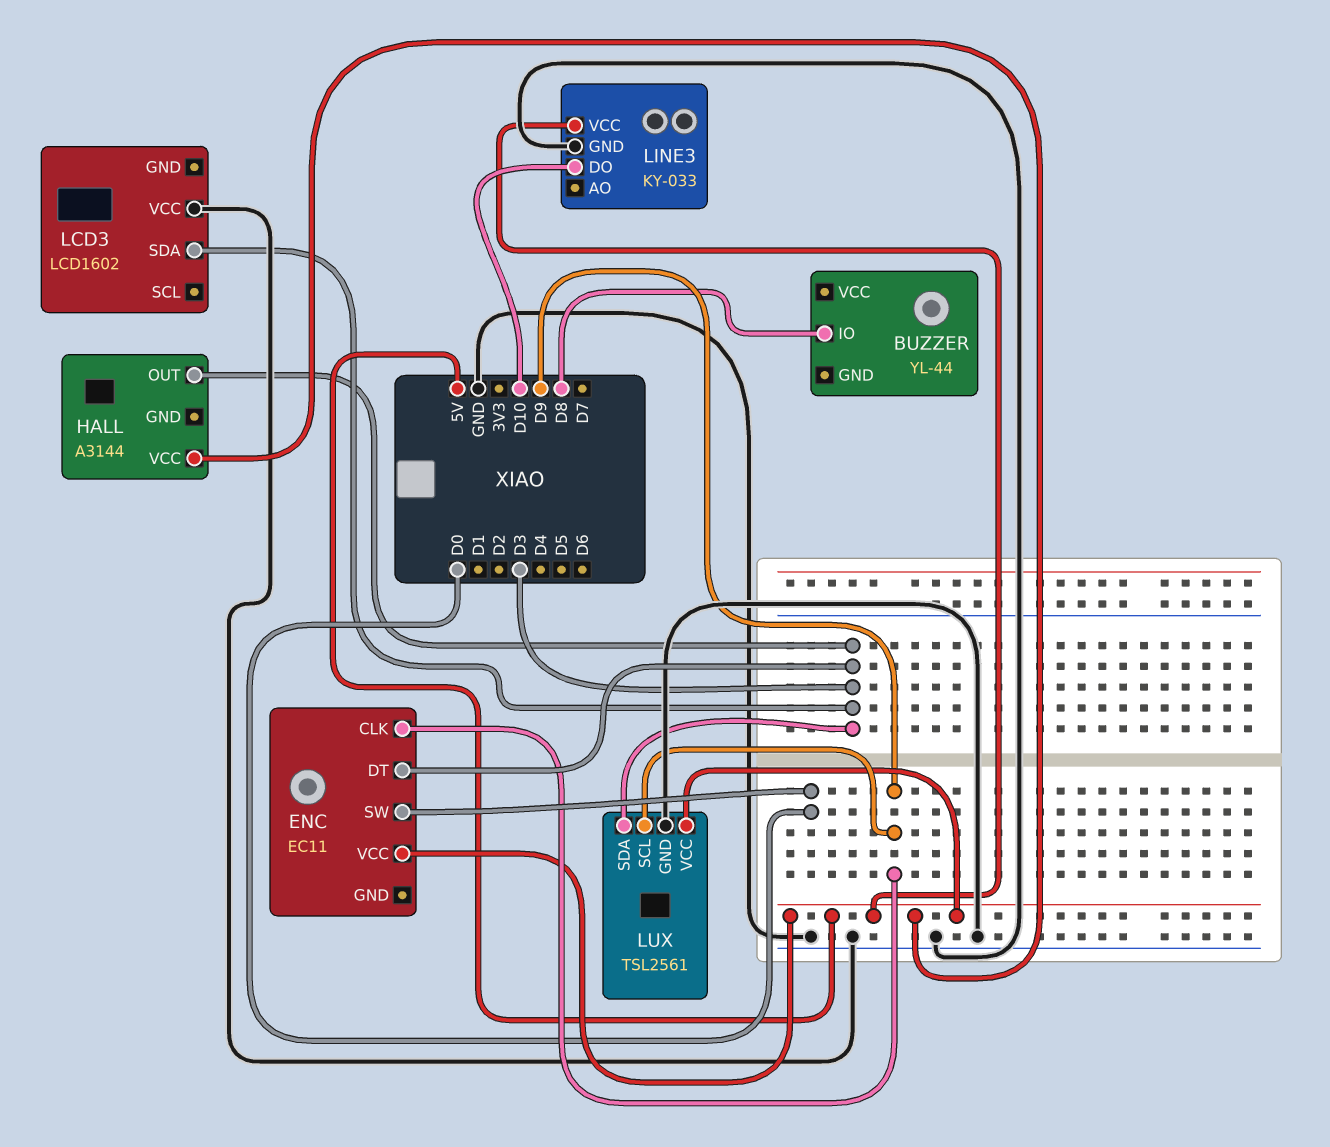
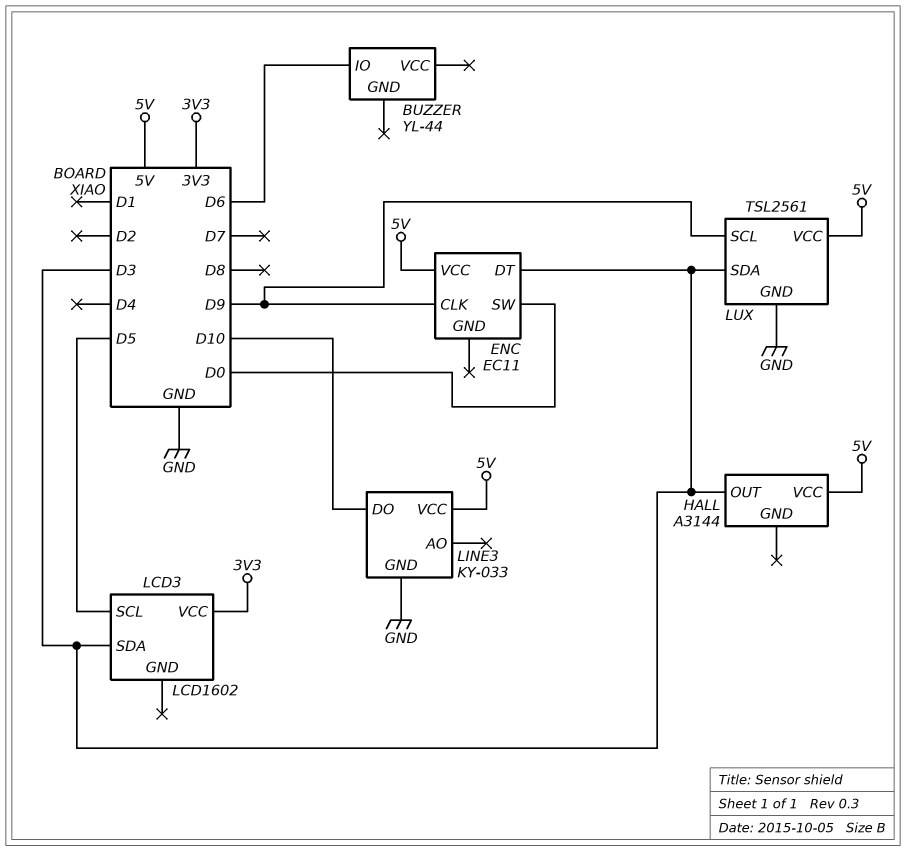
BUZZER pin IO: D8 -> D6
LCD3 pin SCL: none -> D5
LCD3 pin VCC: GND -> 3V3

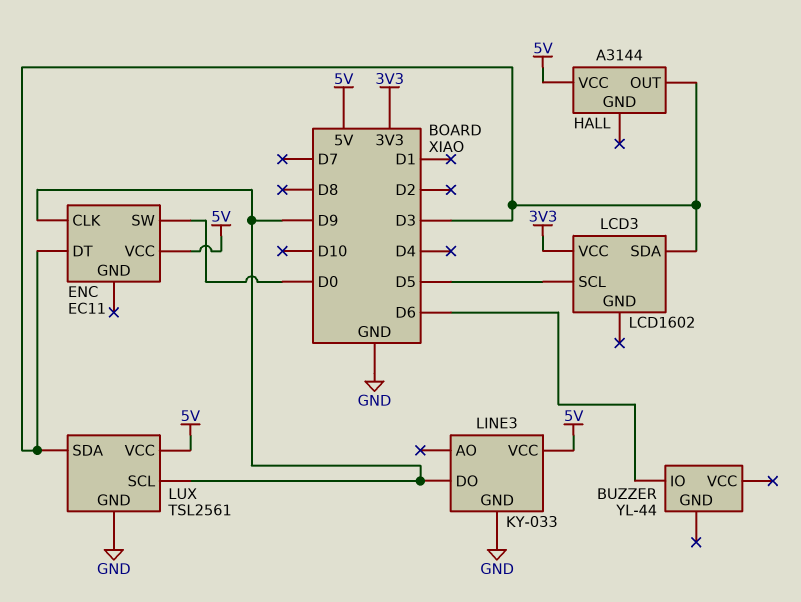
LINE3 pin DO: D10 -> D9

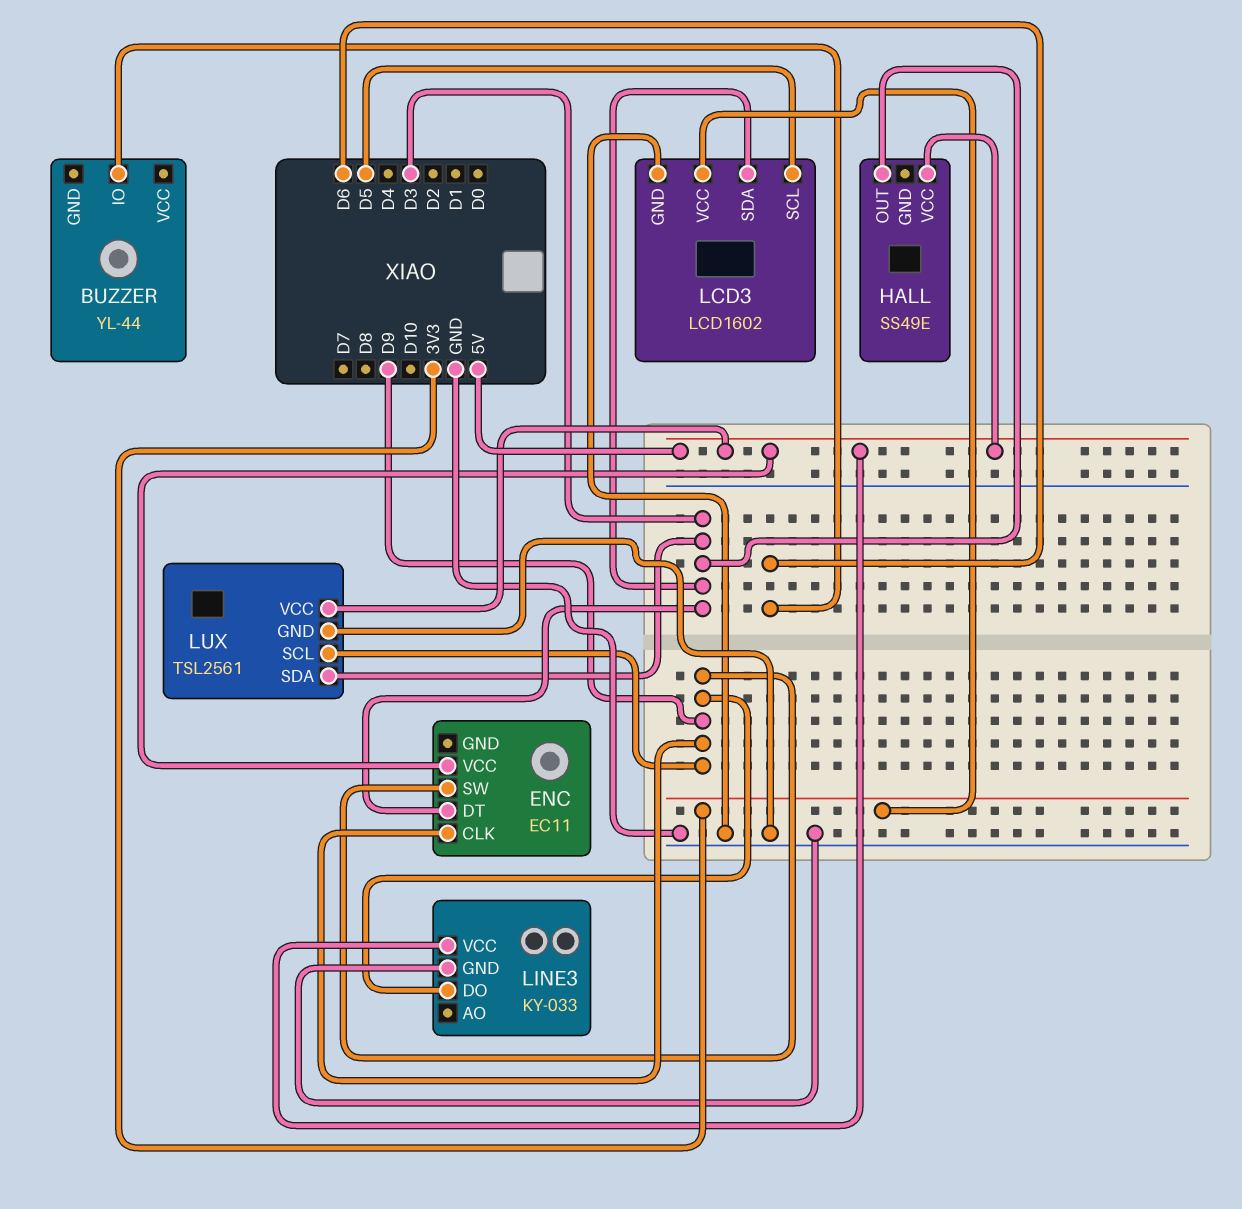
ENC pin SW: D0 -> D9
HALL: A3144 -> SS49E
LCD3 pin GND: none -> GND

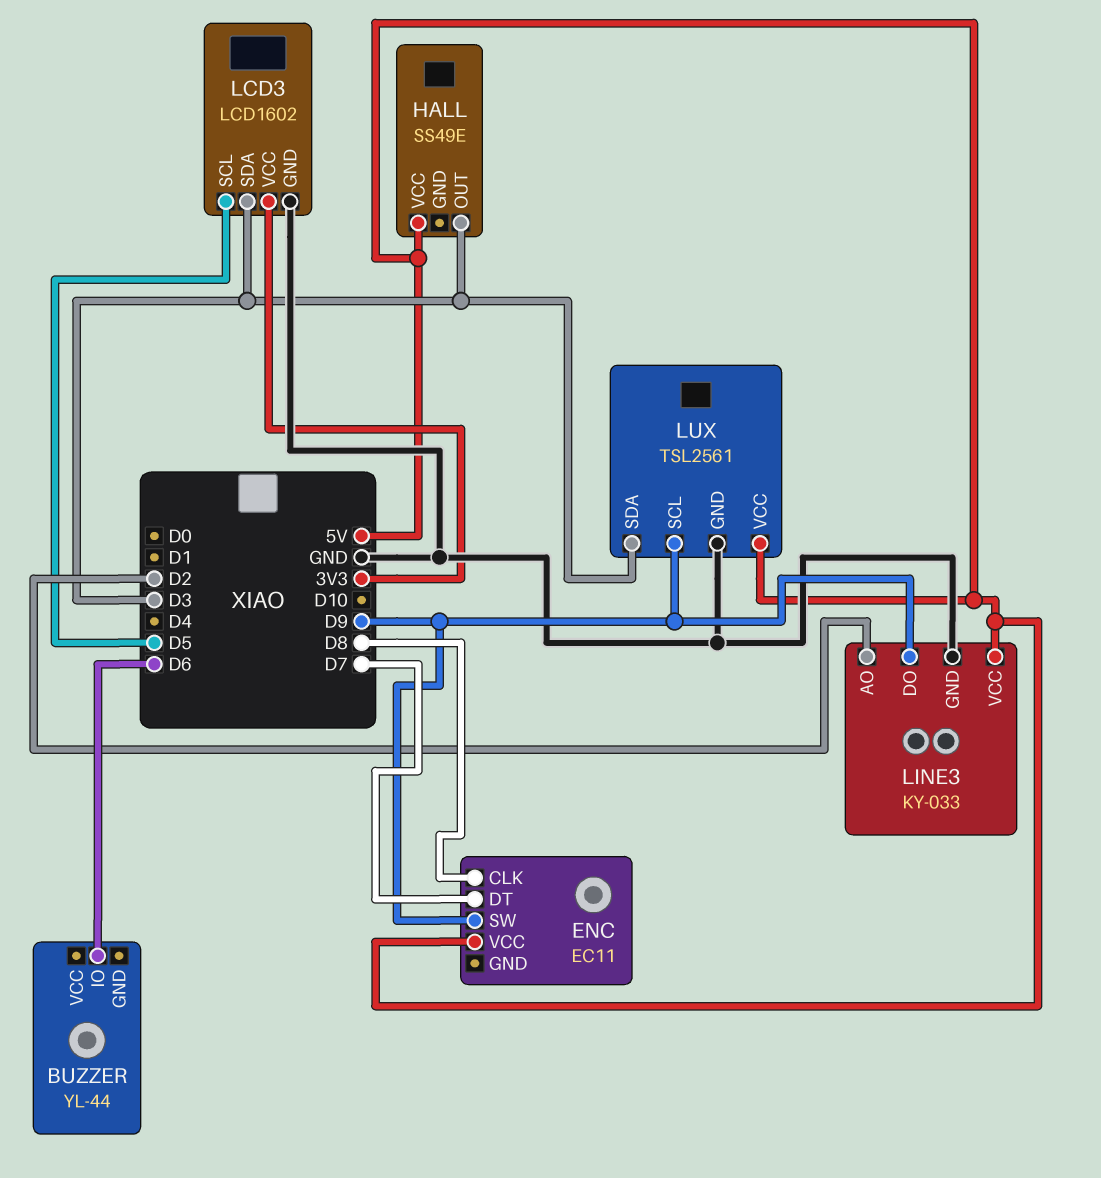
ENC pin CLK: D9 -> D8
ENC pin DT: D3 -> D7
LINE3 pin AO: none -> D2

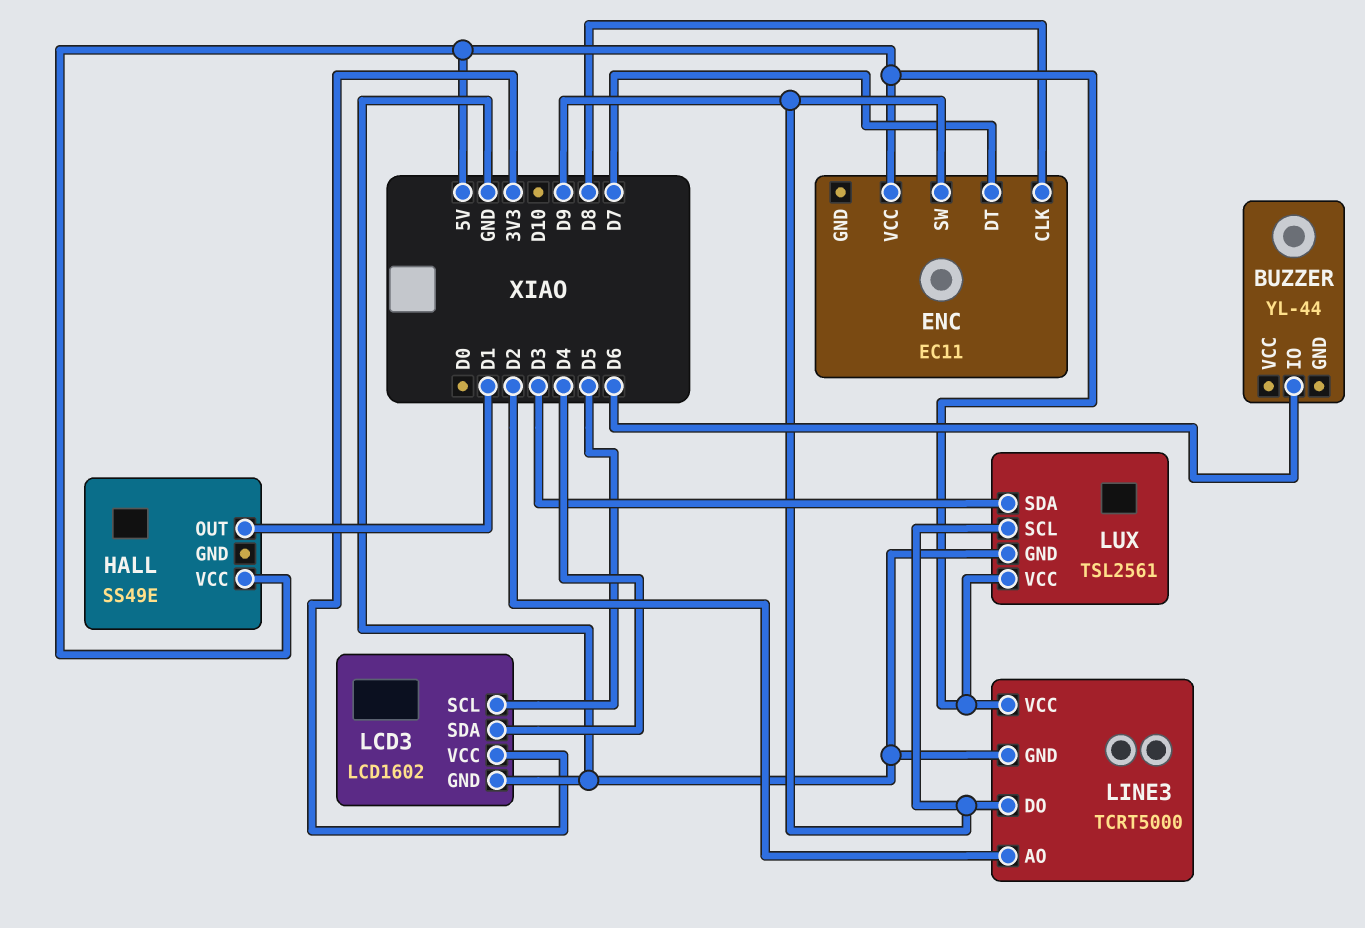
HALL pin OUT: D3 -> D1
LCD3 pin SDA: D3 -> D4
LINE3: KY-033 -> TCRT5000

